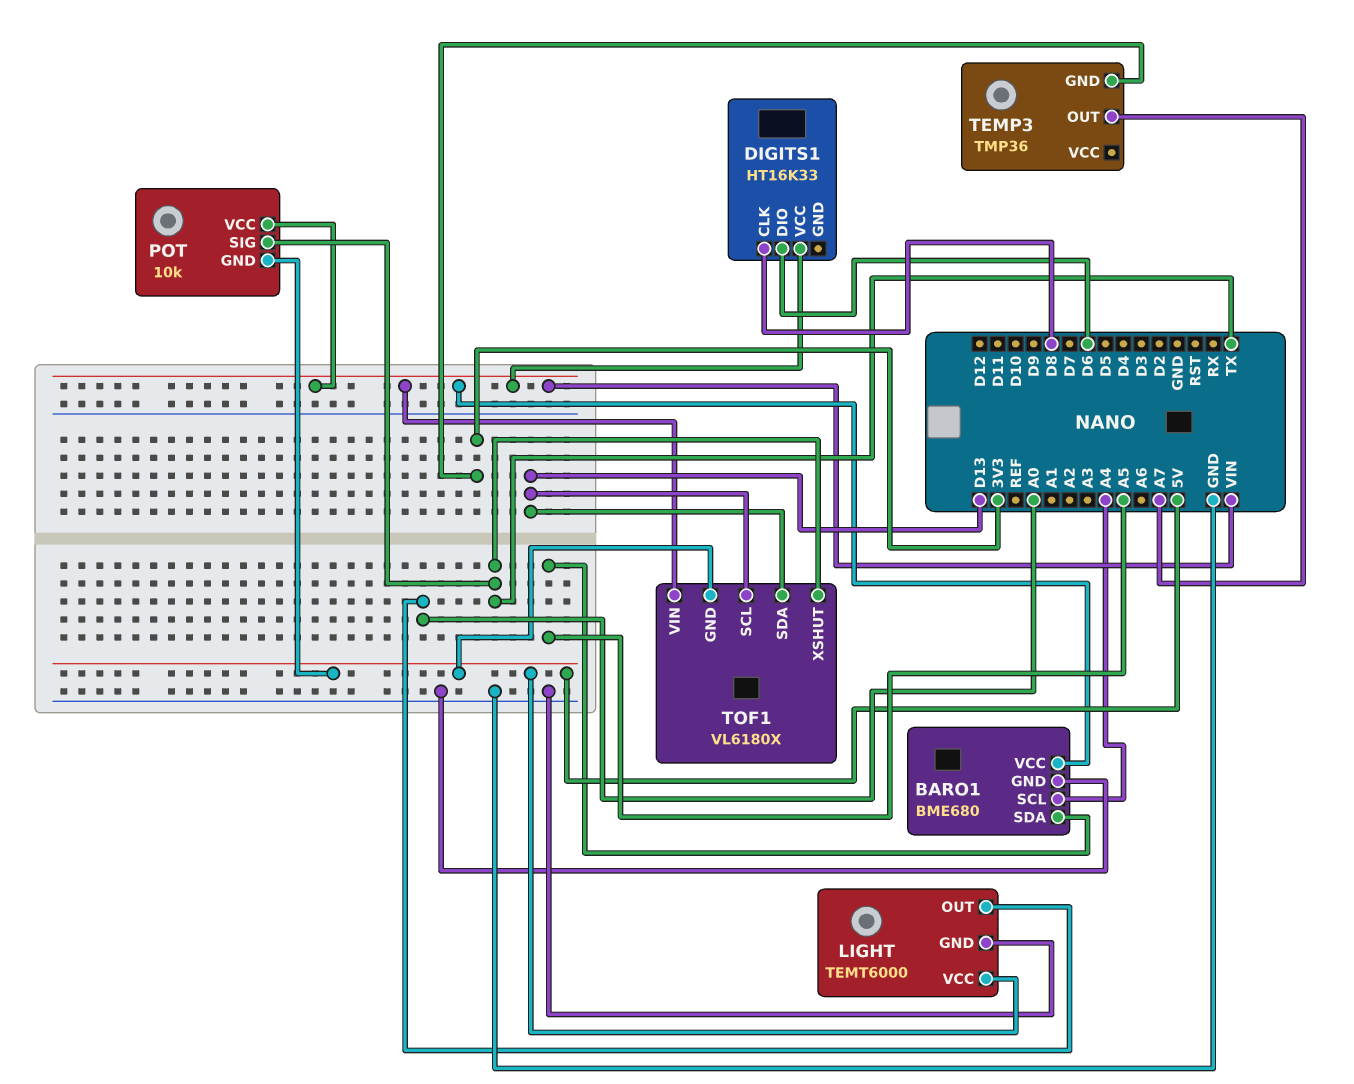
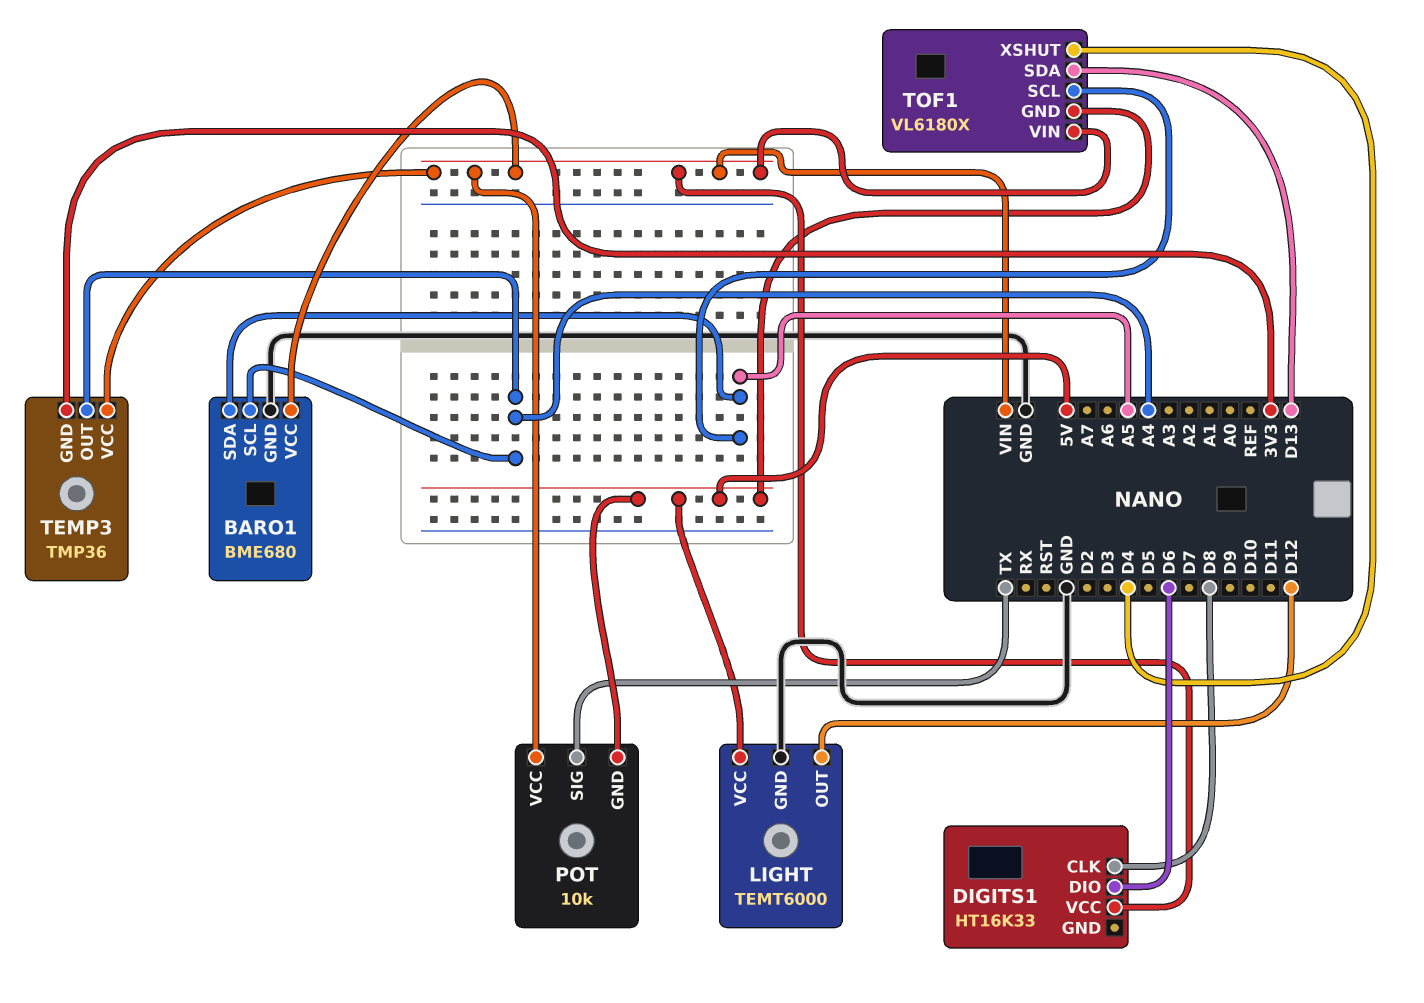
LIGHT pin OUT: A0 -> D12
TEMP3 pin OUT: A7 -> A4
TEMP3 pin VCC: none -> VIN
TOF1 pin SCL: D13 -> A5
TOF1 pin XSHUT: TX -> D4

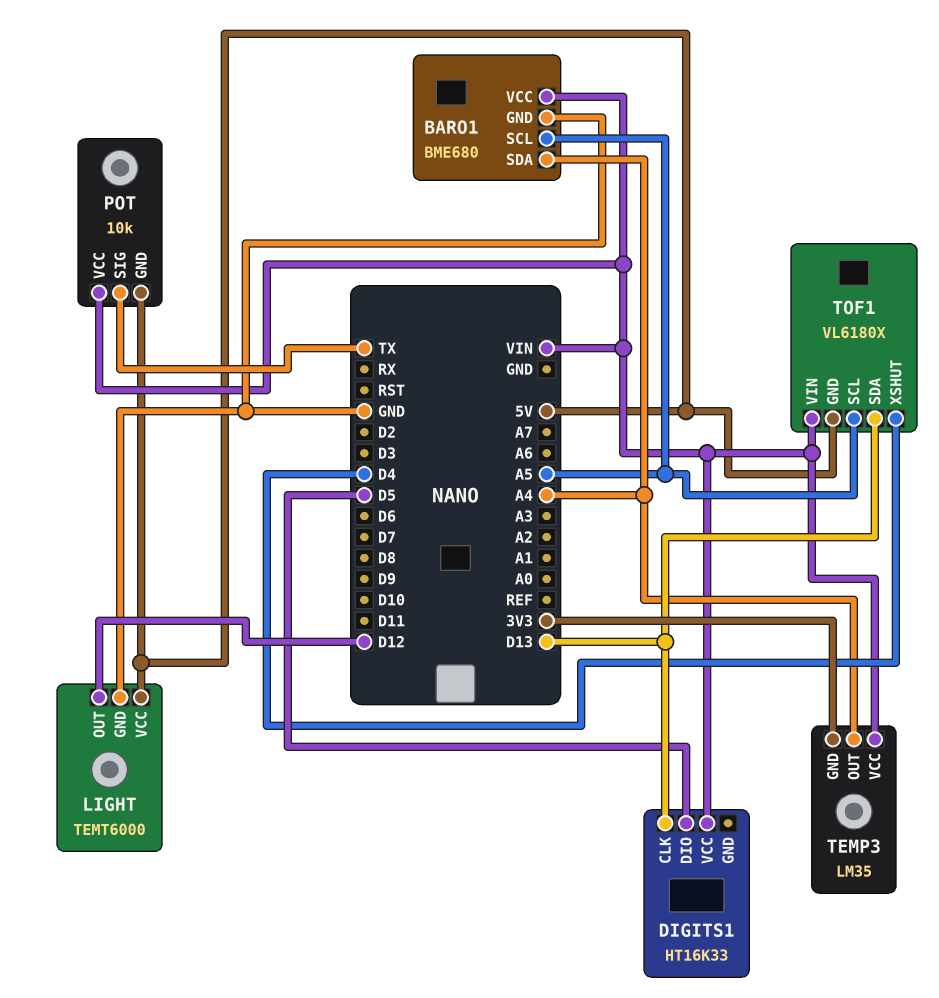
BARO1 pin SCL: A4 -> A5
BARO1 pin SDA: A5 -> A4
DIGITS1 pin CLK: D8 -> D13
DIGITS1 pin DIO: D6 -> D5
TEMP3: TMP36 -> LM35

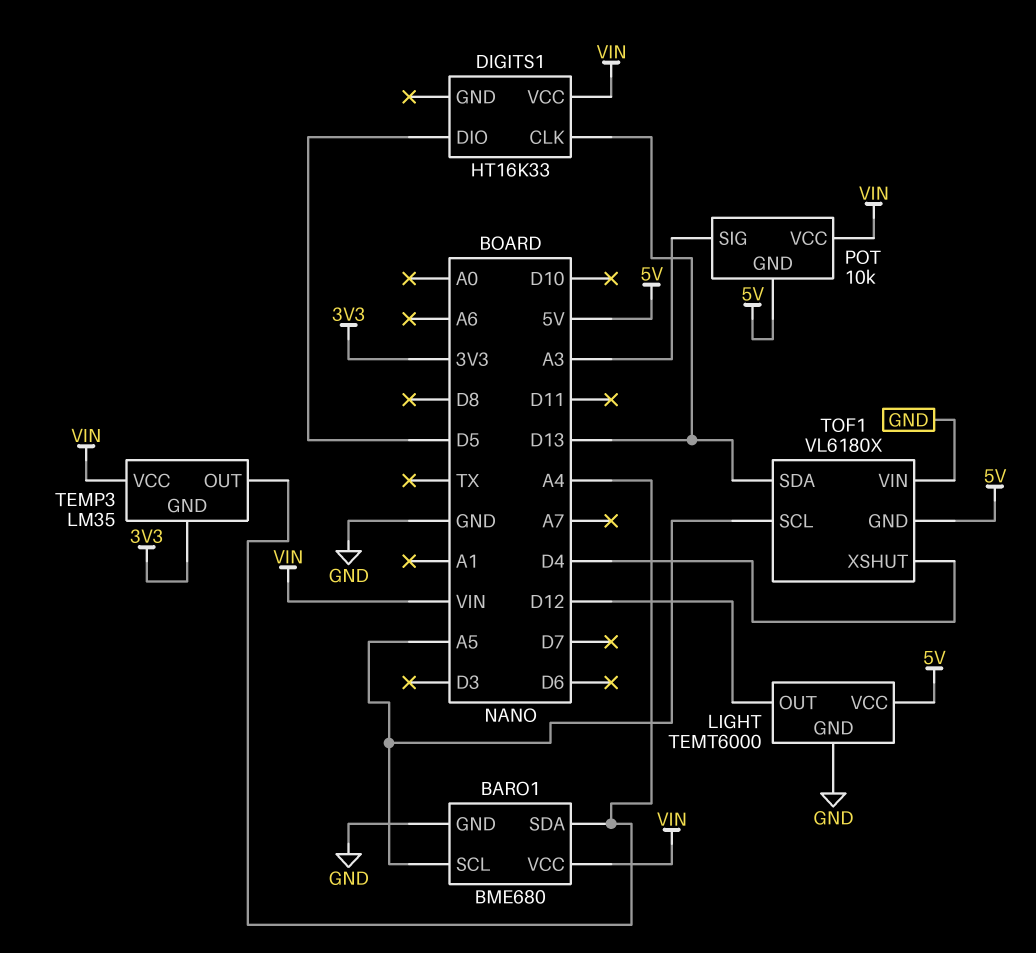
POT pin SIG: TX -> A3
TOF1 pin VIN: VIN -> GND

